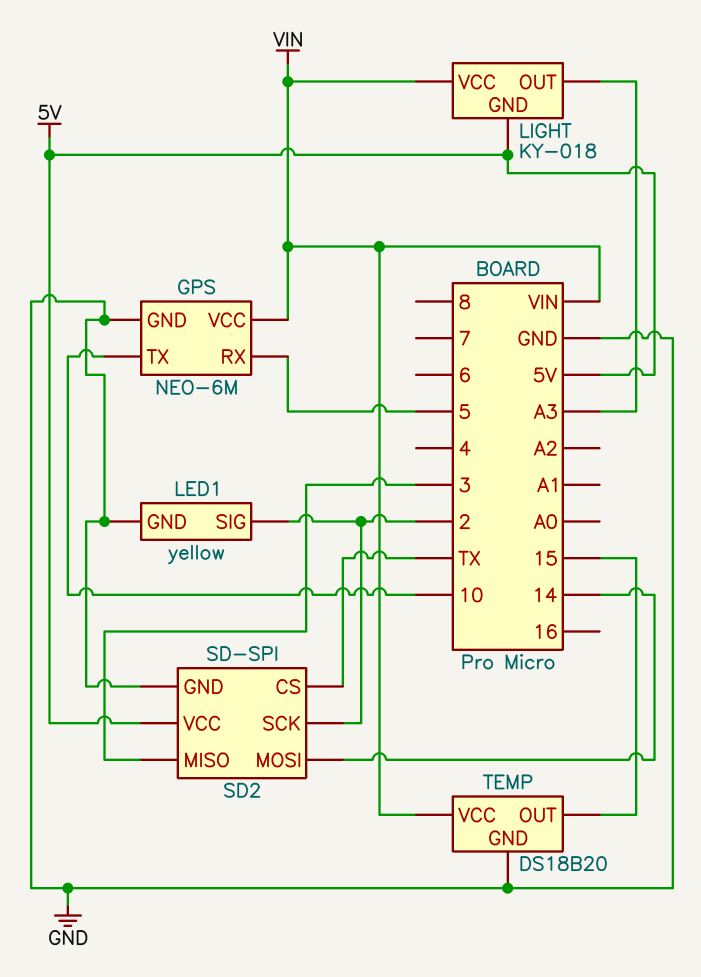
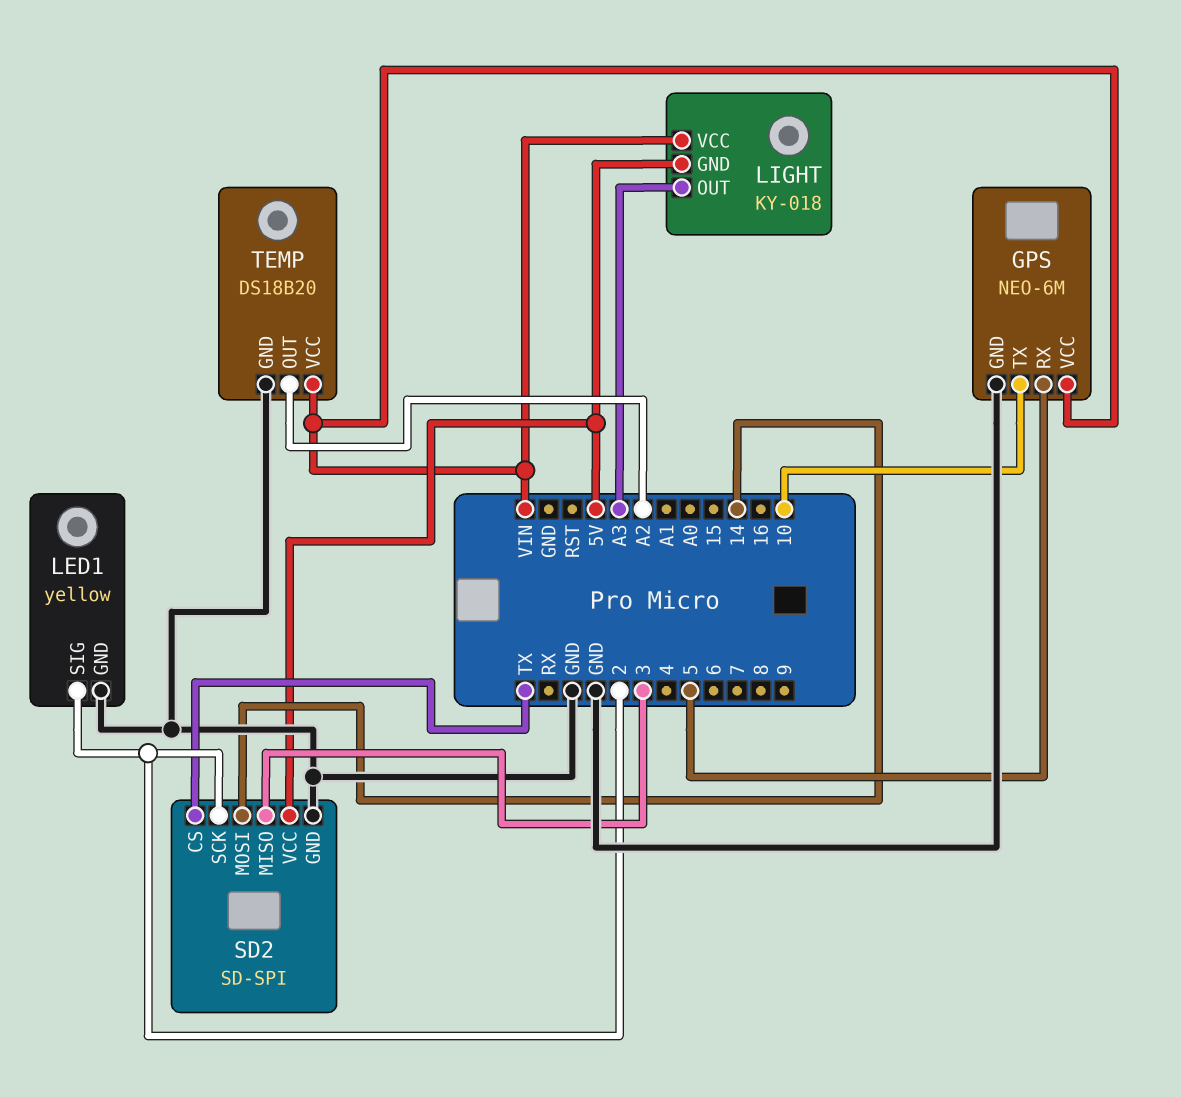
TEMP pin OUT: 15 -> A2

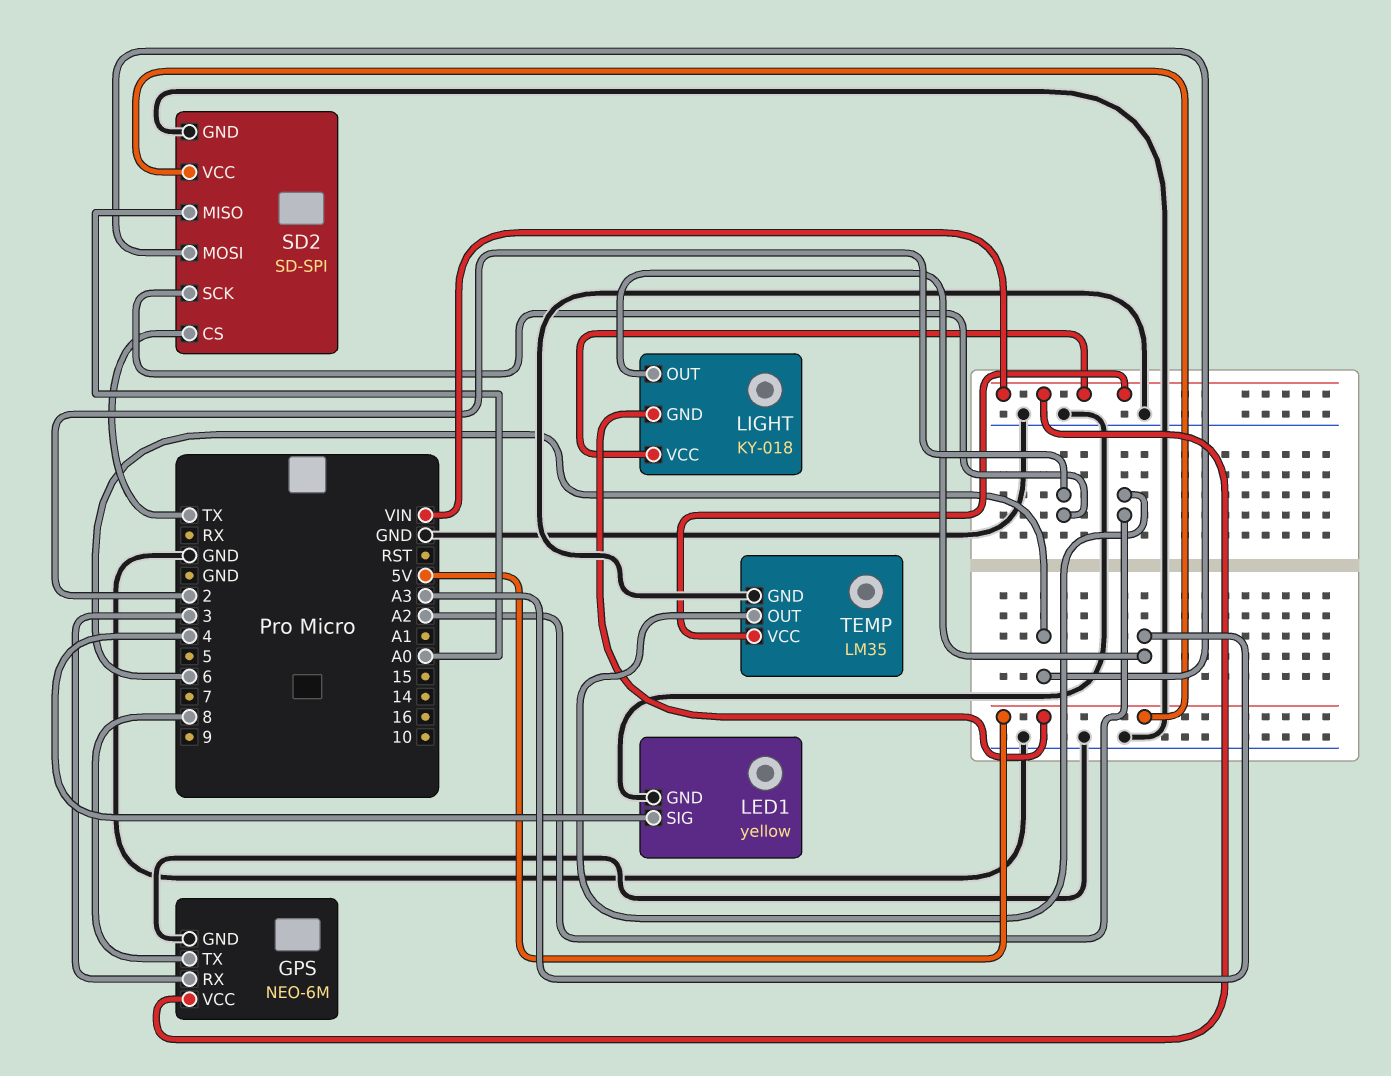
GPS pin RX: 5 -> 3
GPS pin TX: 10 -> 8
LED1 pin SIG: 2 -> 4
SD2 pin MISO: 3 -> A0
SD2 pin MOSI: 14 -> 6
TEMP: DS18B20 -> LM35

